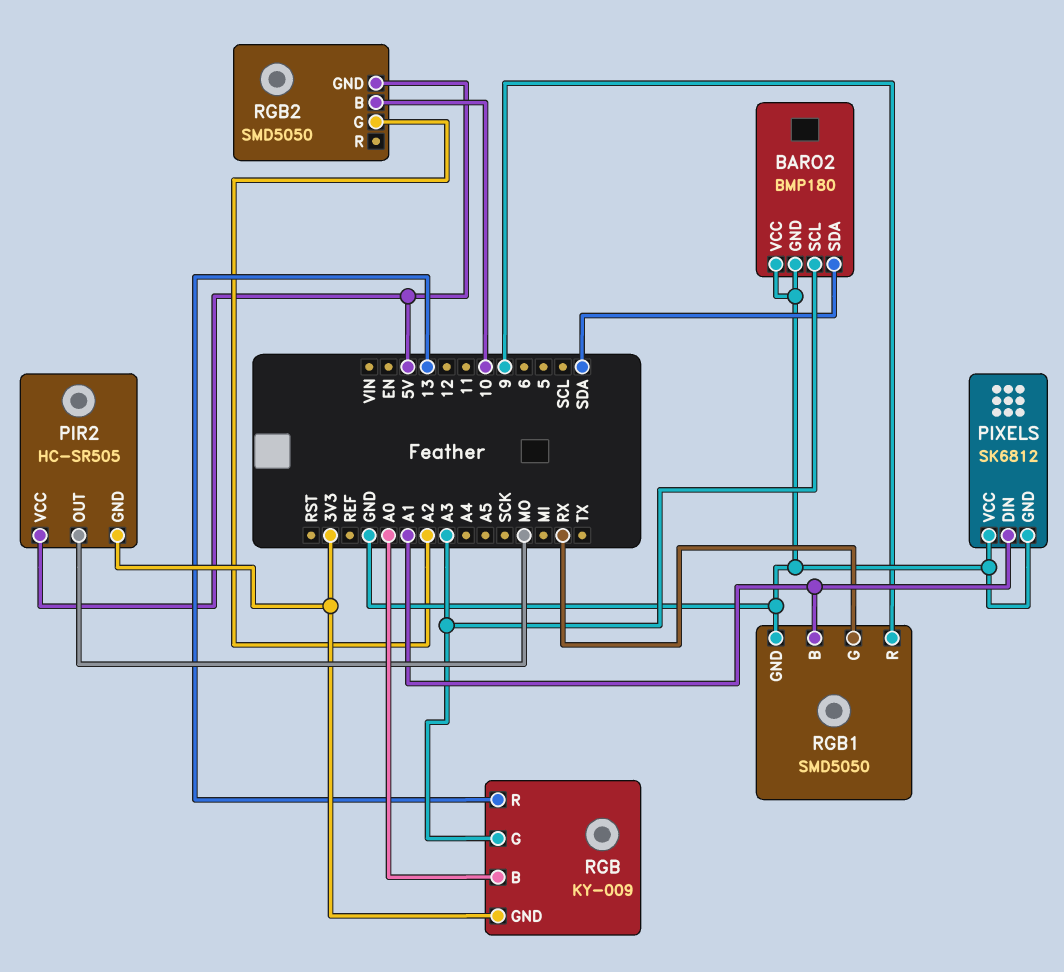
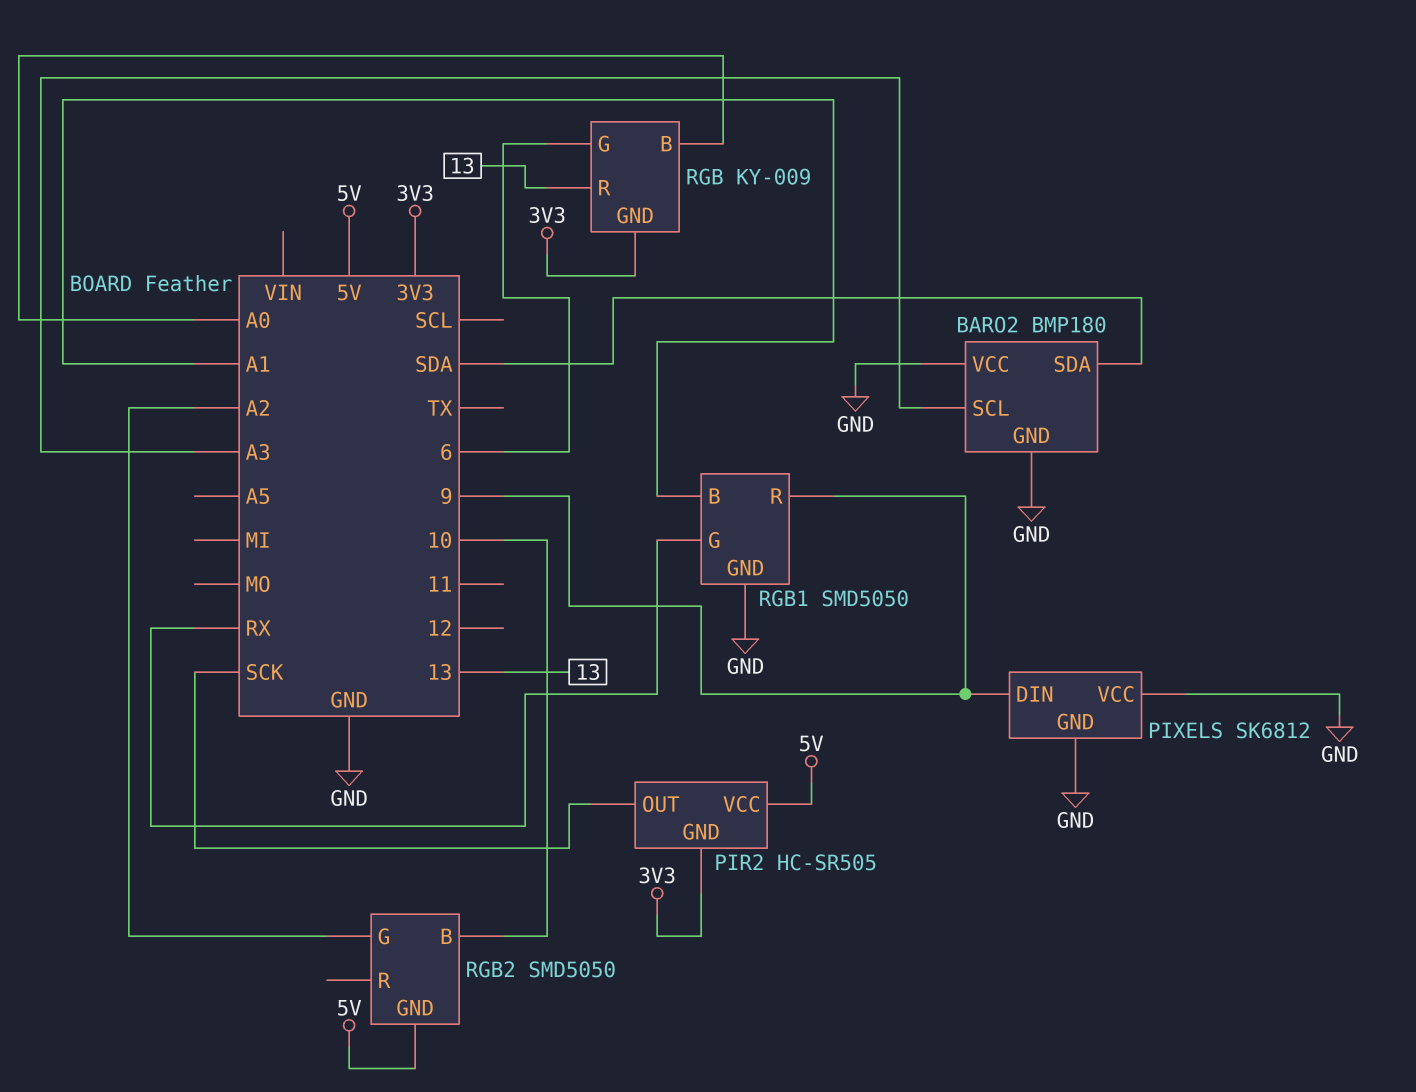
PIR2 pin OUT: MO -> SCK
PIXELS pin DIN: A1 -> 9
RGB pin G: A3 -> 6

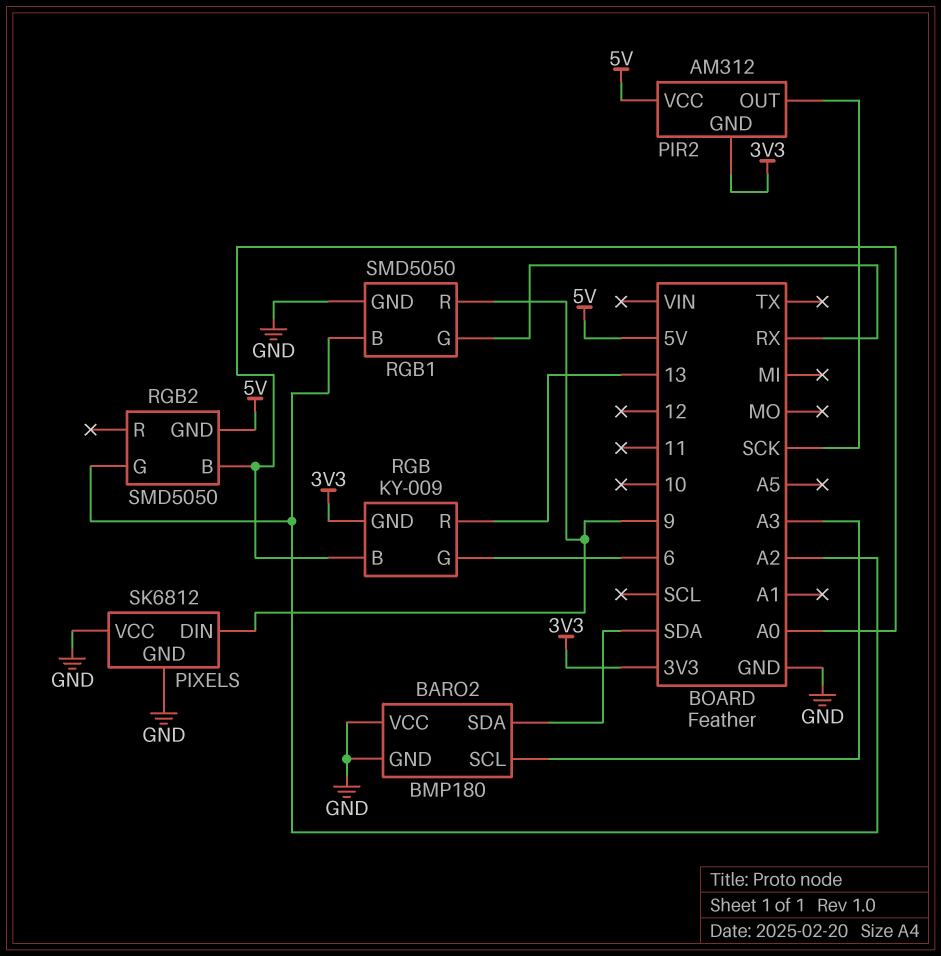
PIR2: HC-SR505 -> AM312
RGB1 pin B: A1 -> A2
RGB2 pin B: 10 -> A0

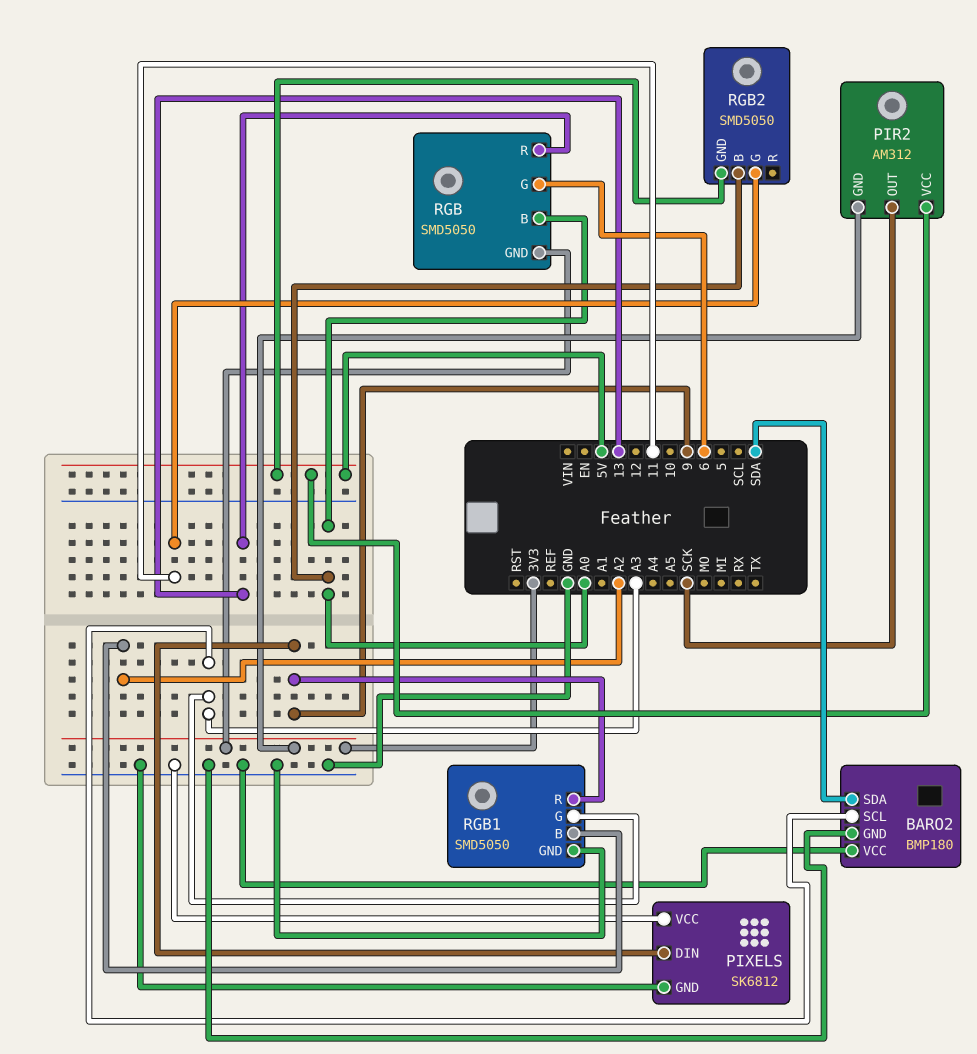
RGB: KY-009 -> SMD5050
RGB1 pin G: RX -> A3
RGB2 pin G: A2 -> 11

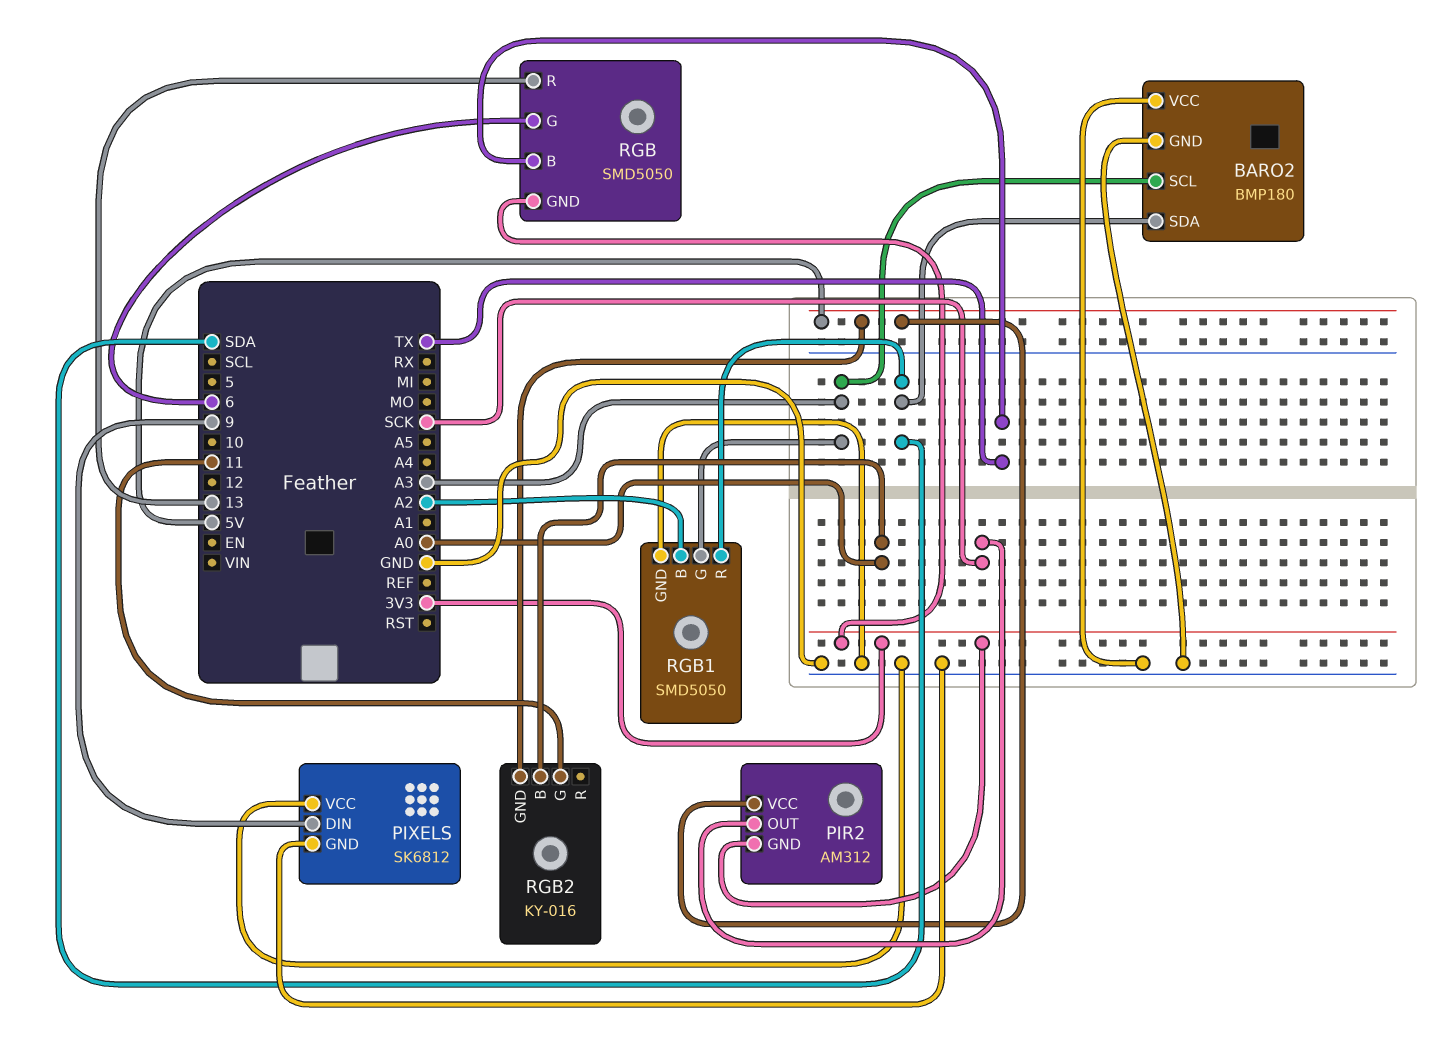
RGB pin B: A0 -> TX
RGB1 pin R: 9 -> SDA
RGB2: SMD5050 -> KY-016

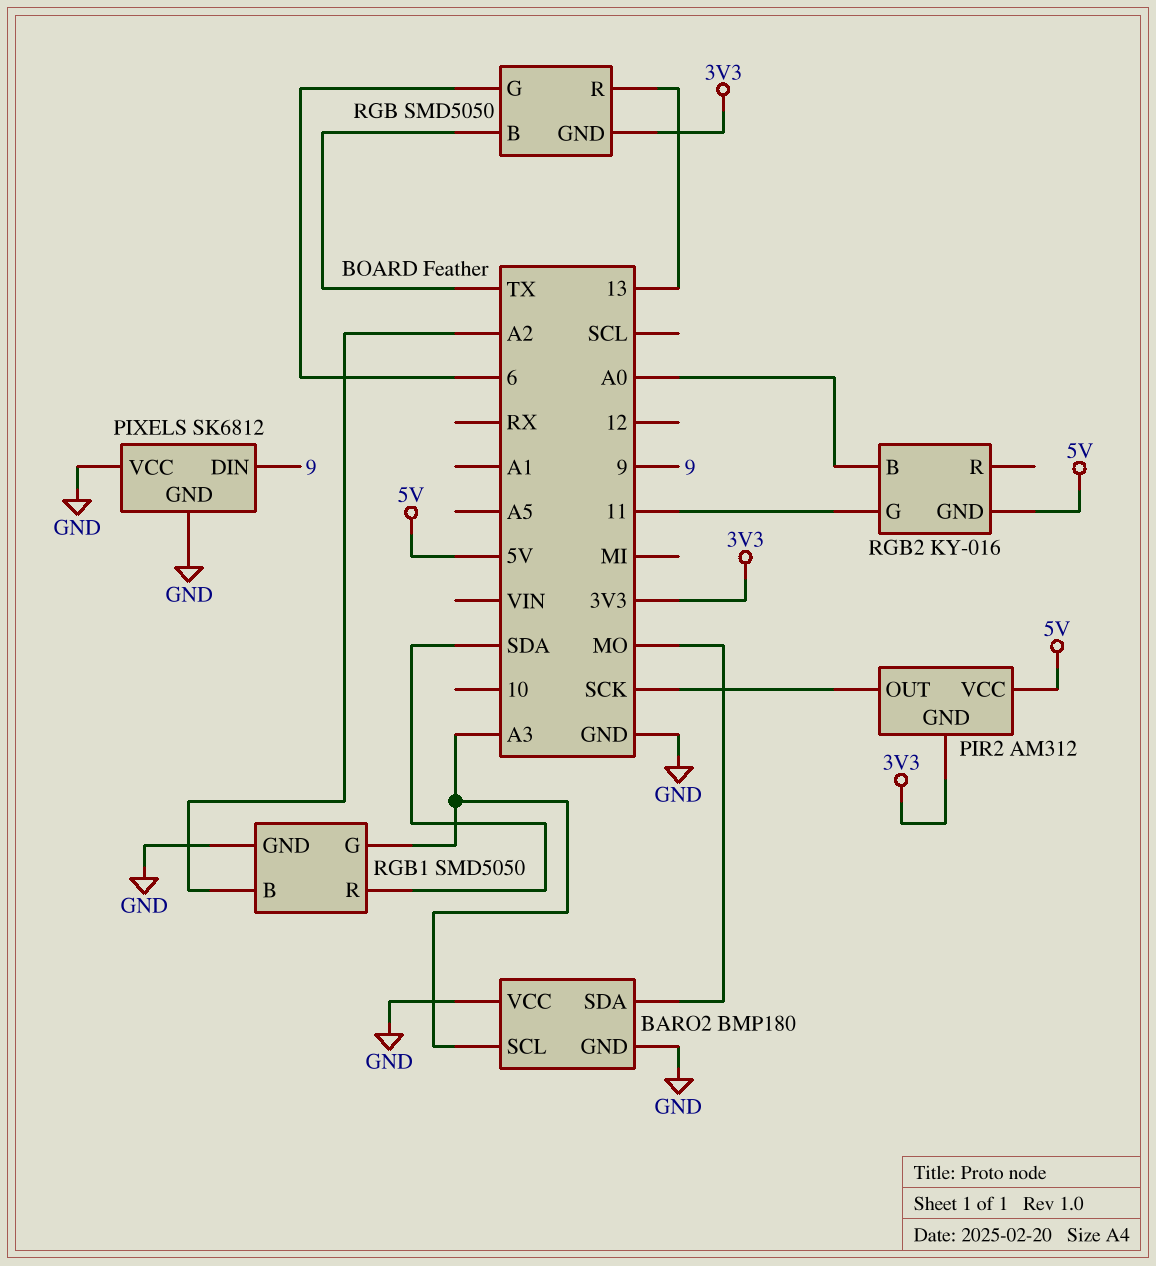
BARO2 pin SDA: SDA -> MO

